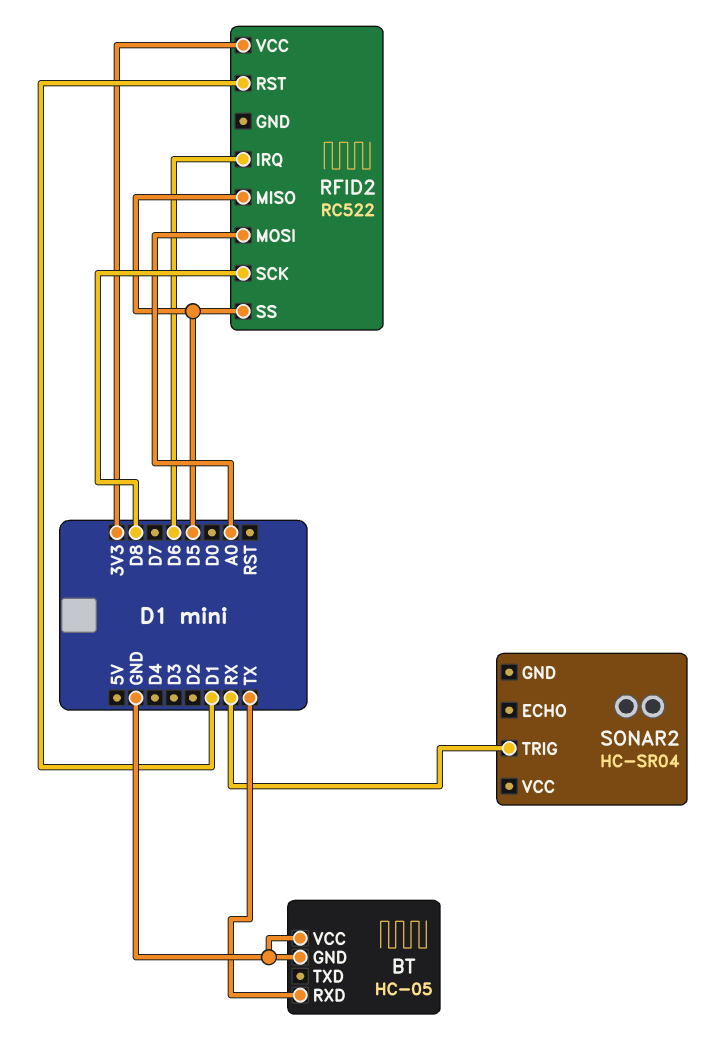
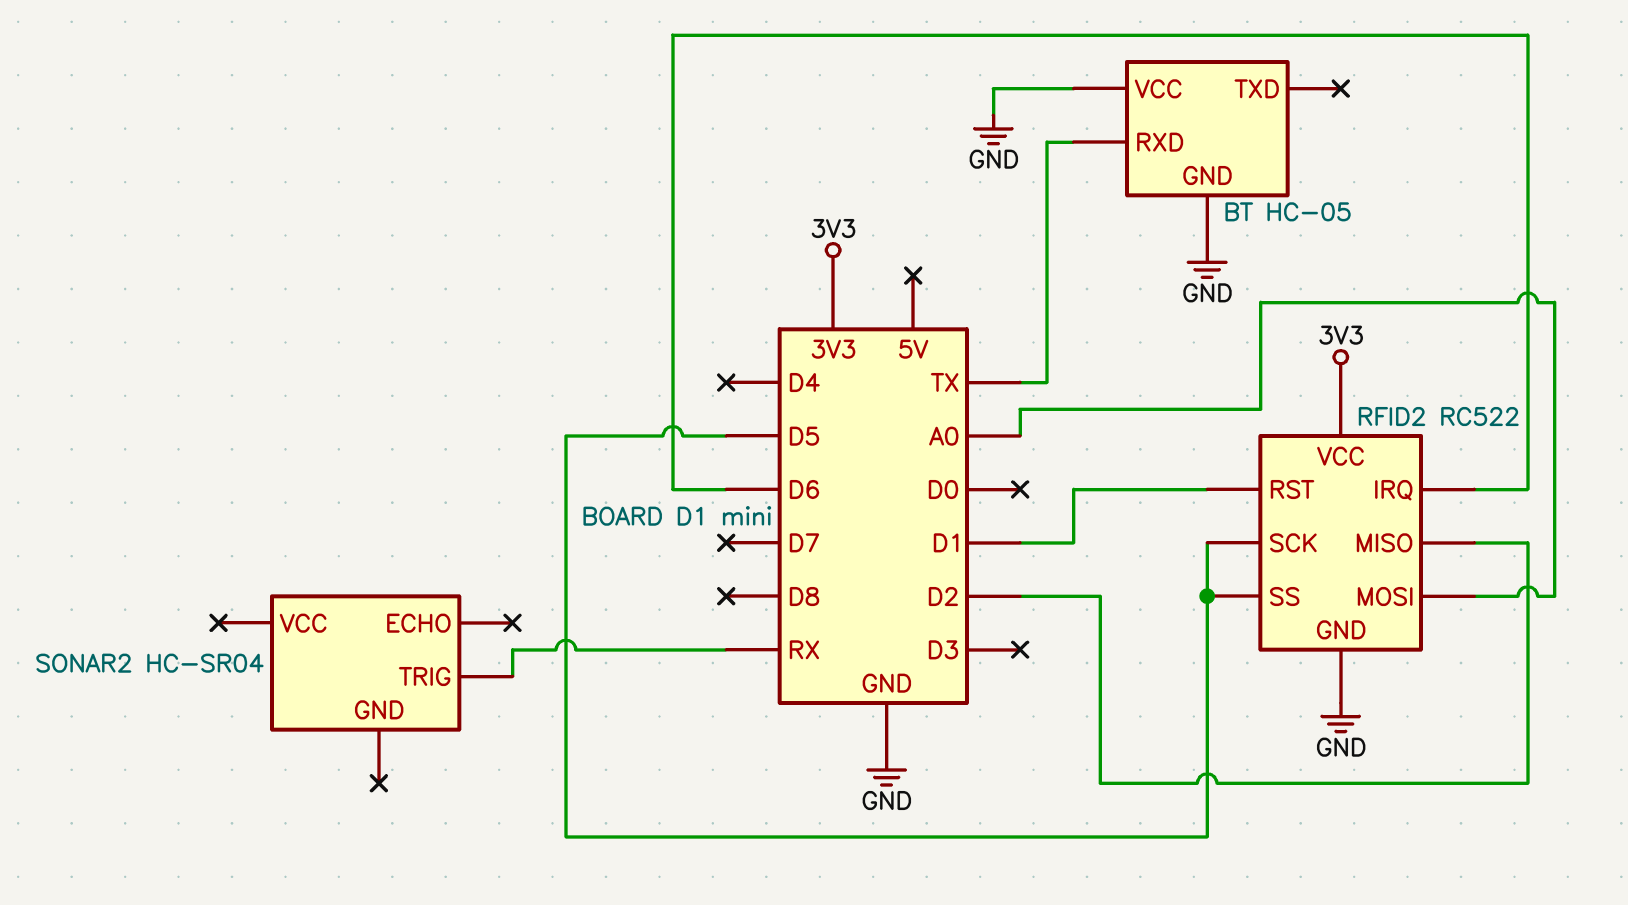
RFID2 pin GND: none -> GND
RFID2 pin MISO: D5 -> D2
RFID2 pin SCK: D8 -> D5

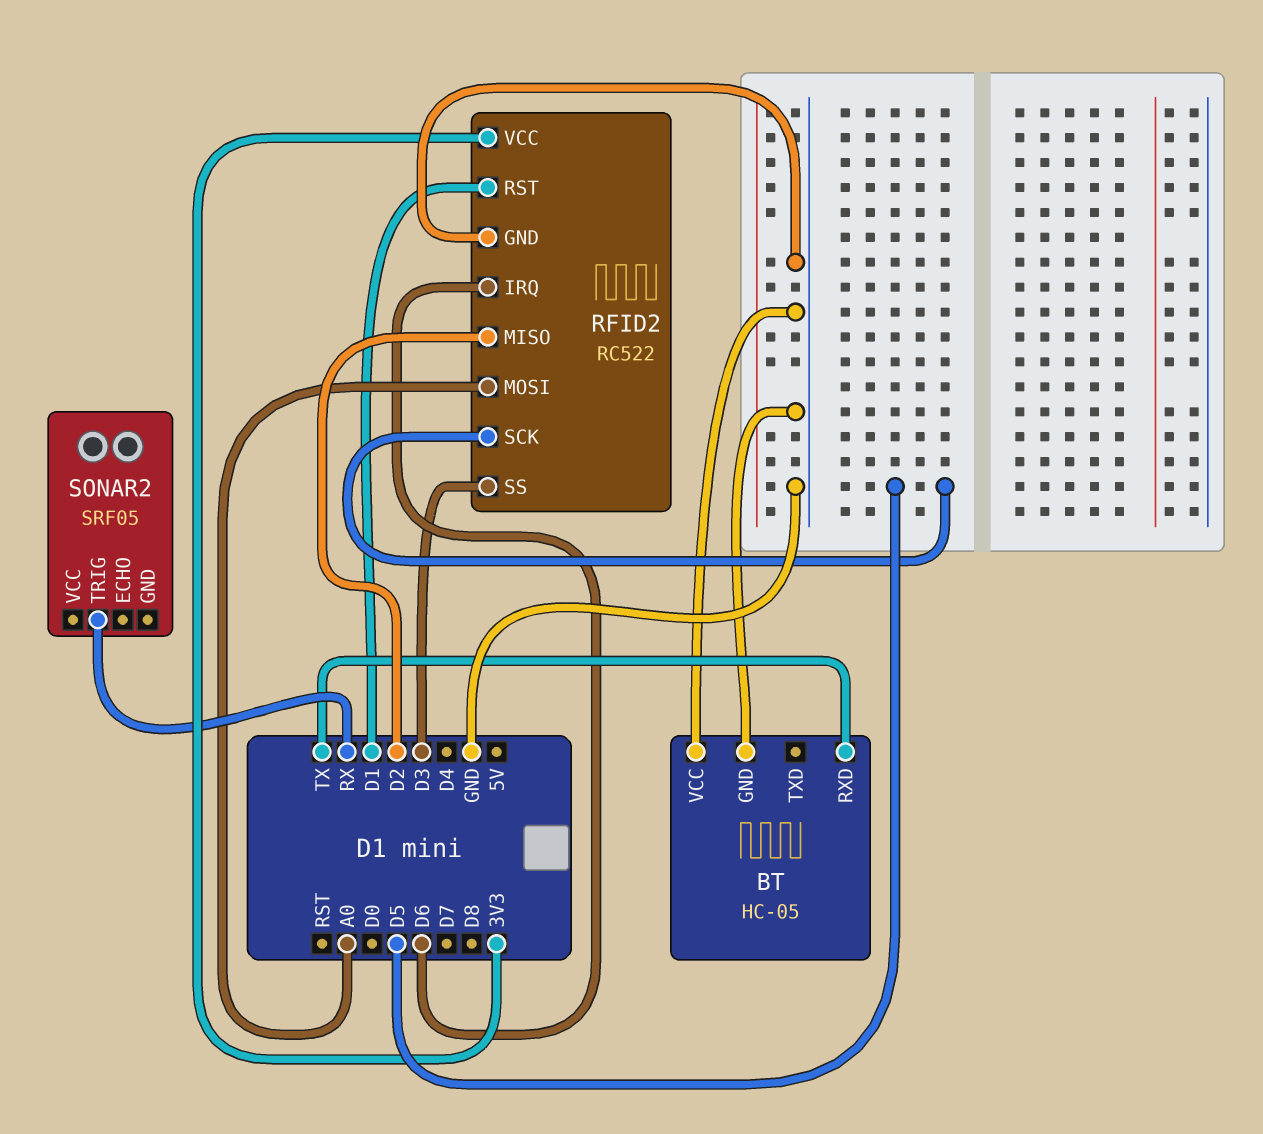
RFID2 pin SS: D5 -> D3
SONAR2: HC-SR04 -> SRF05

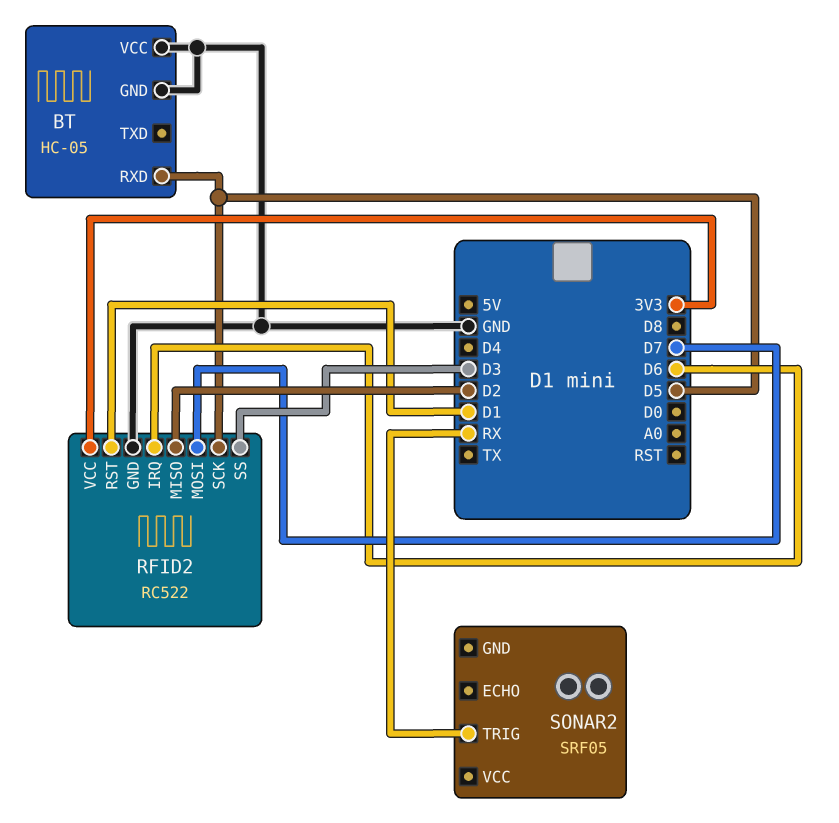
BT pin RXD: TX -> D5
RFID2 pin MOSI: A0 -> D7

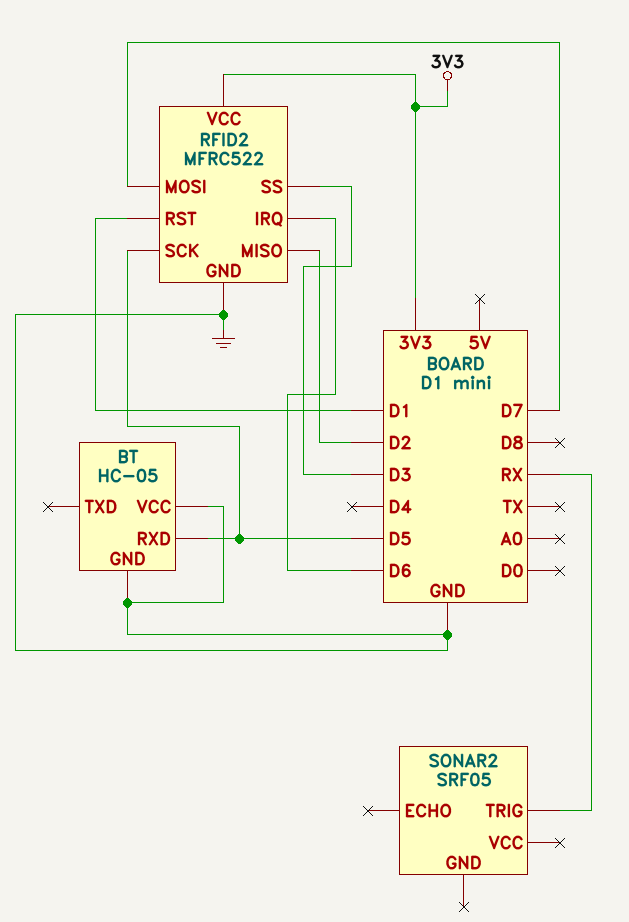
RFID2: RC522 -> MFRC522

